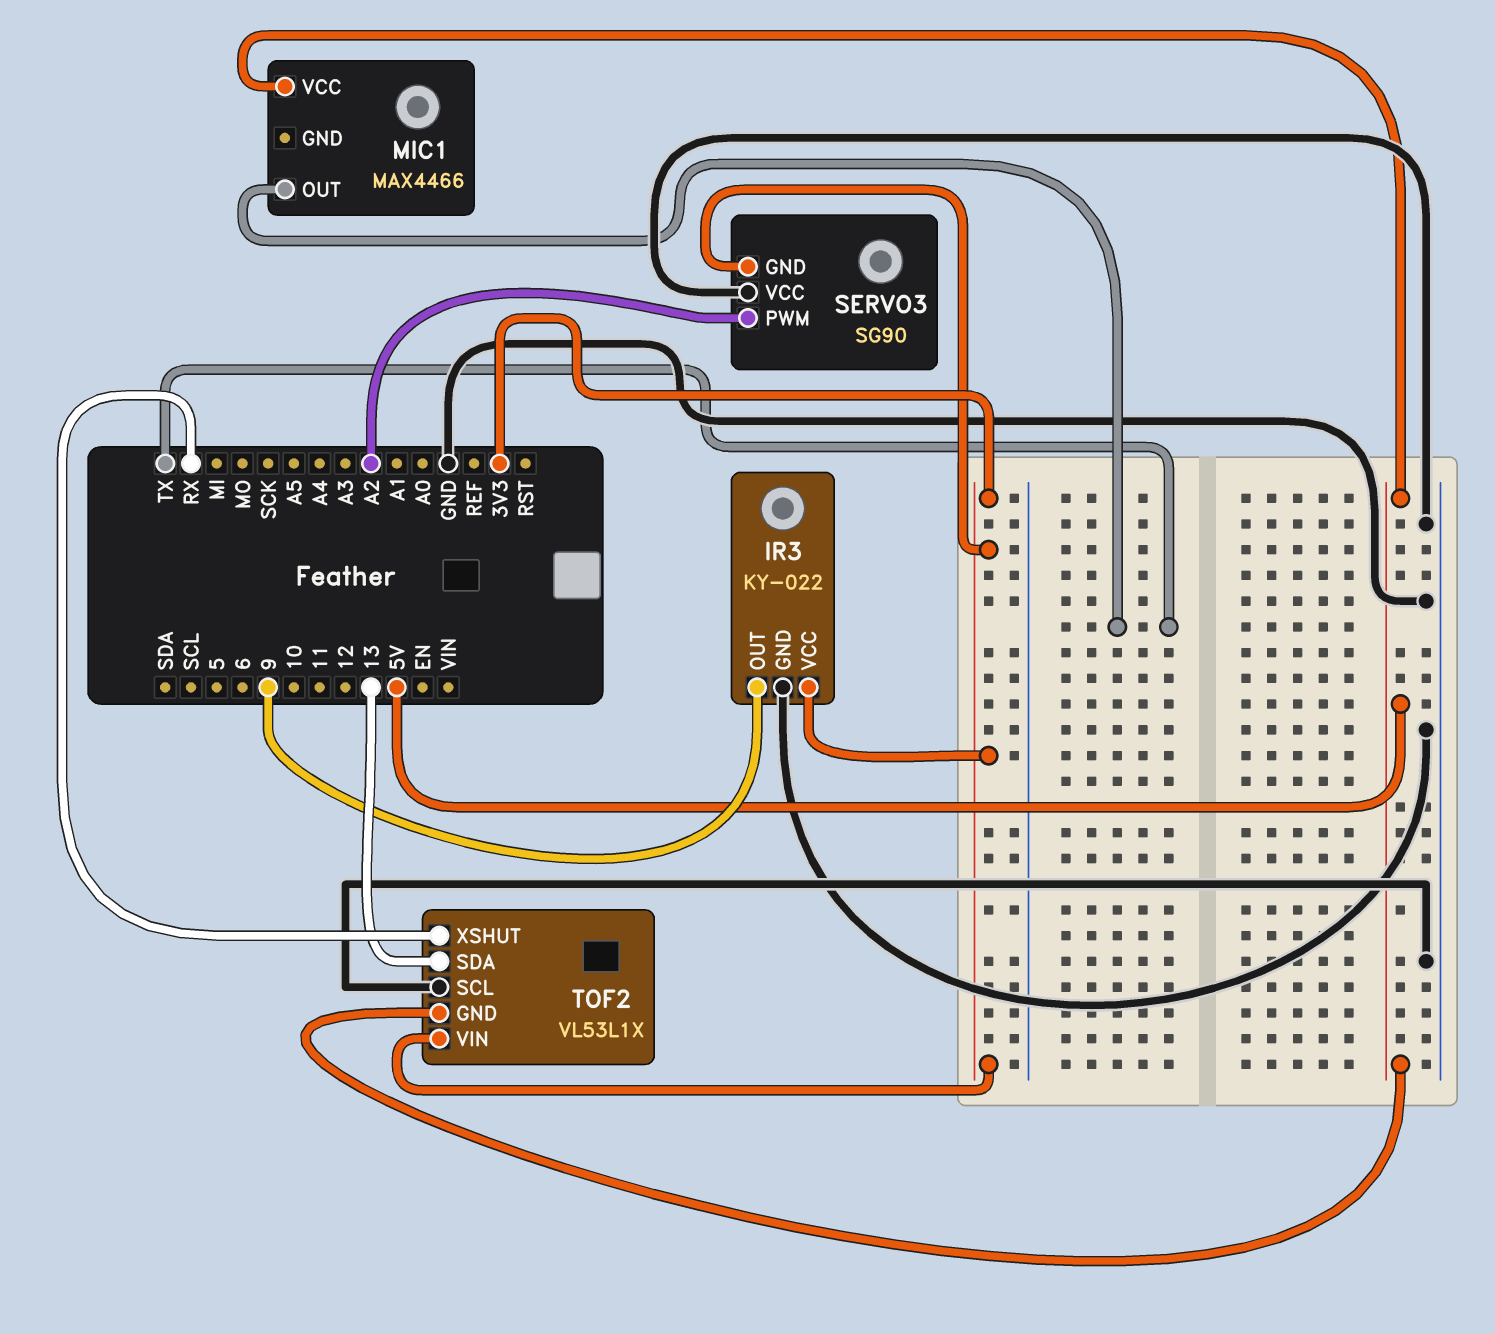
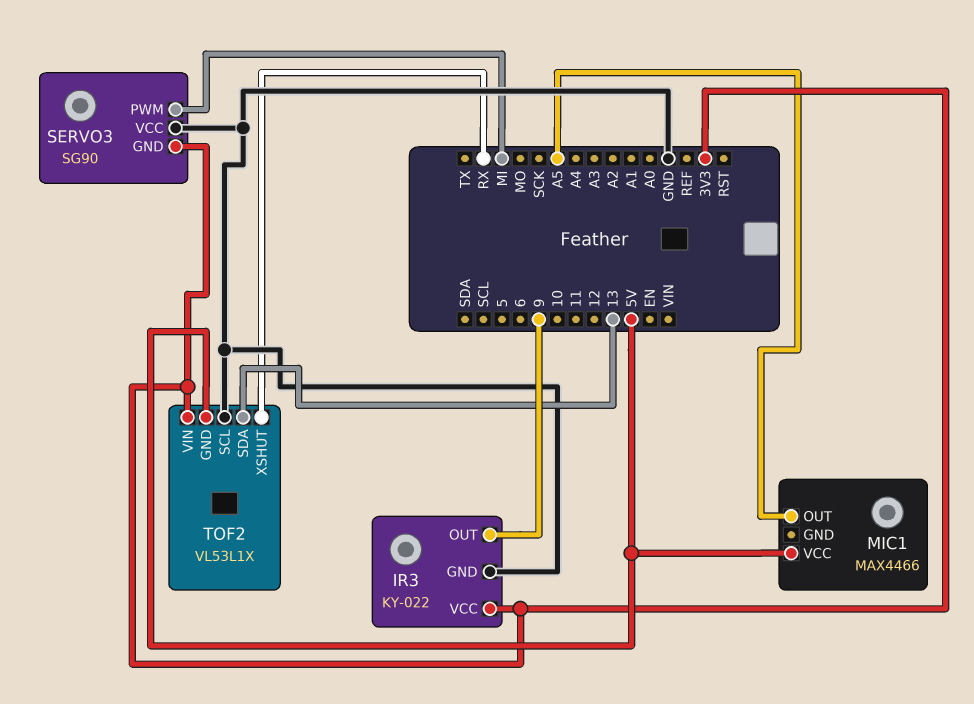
MIC1 pin OUT: TX -> A5
SERVO3 pin PWM: A2 -> MI

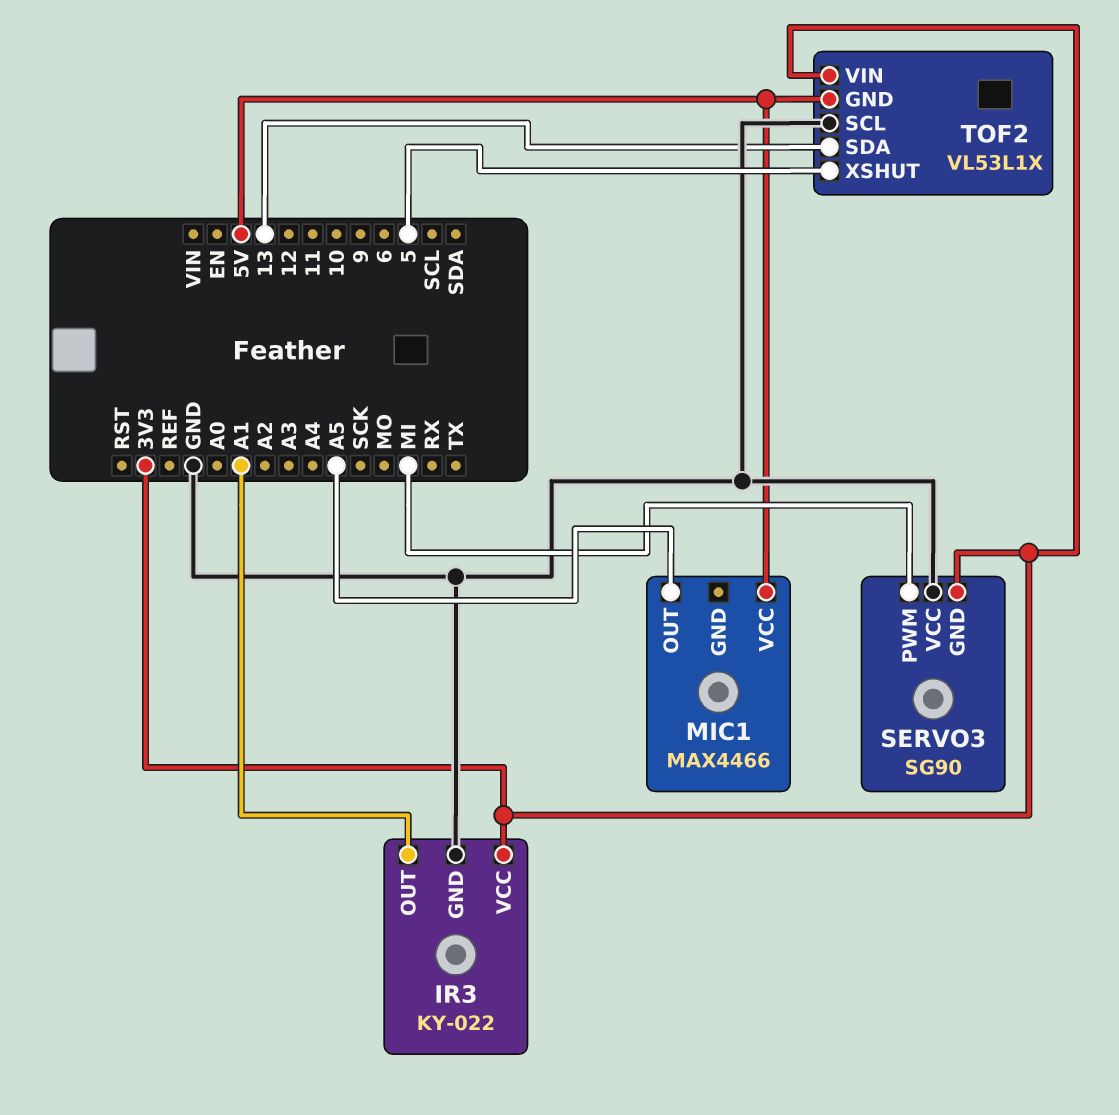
IR3 pin OUT: 9 -> A1
TOF2 pin XSHUT: RX -> 5

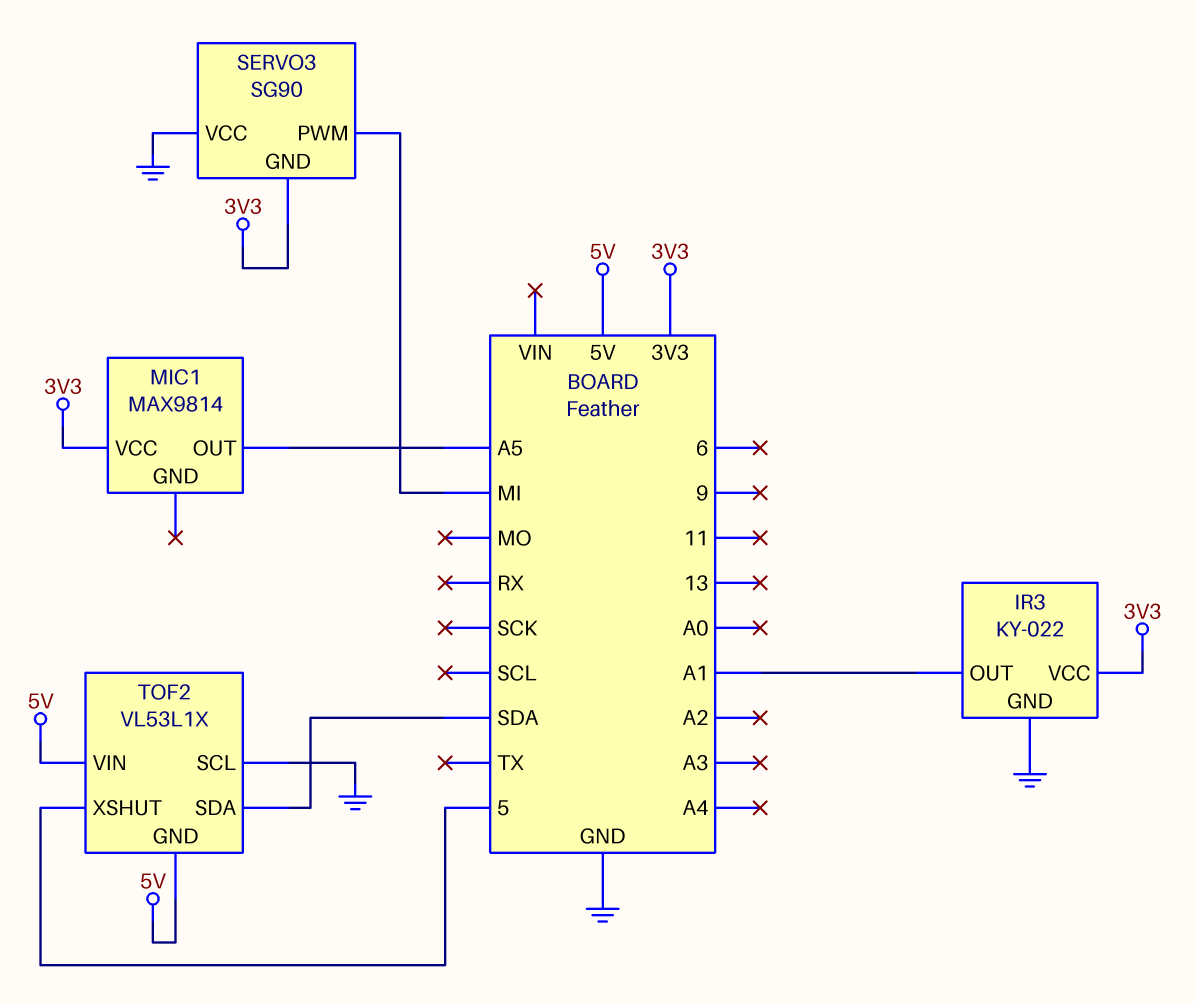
MIC1: MAX4466 -> MAX9814
MIC1 pin VCC: 5V -> 3V3
TOF2 pin SDA: 13 -> SDA
TOF2 pin VIN: 3V3 -> 5V

